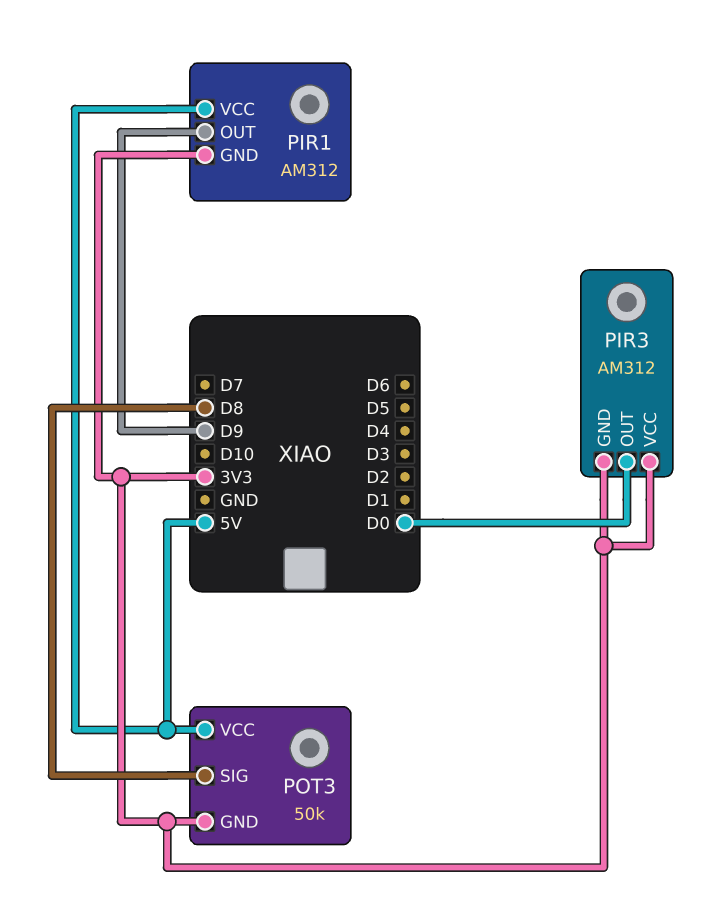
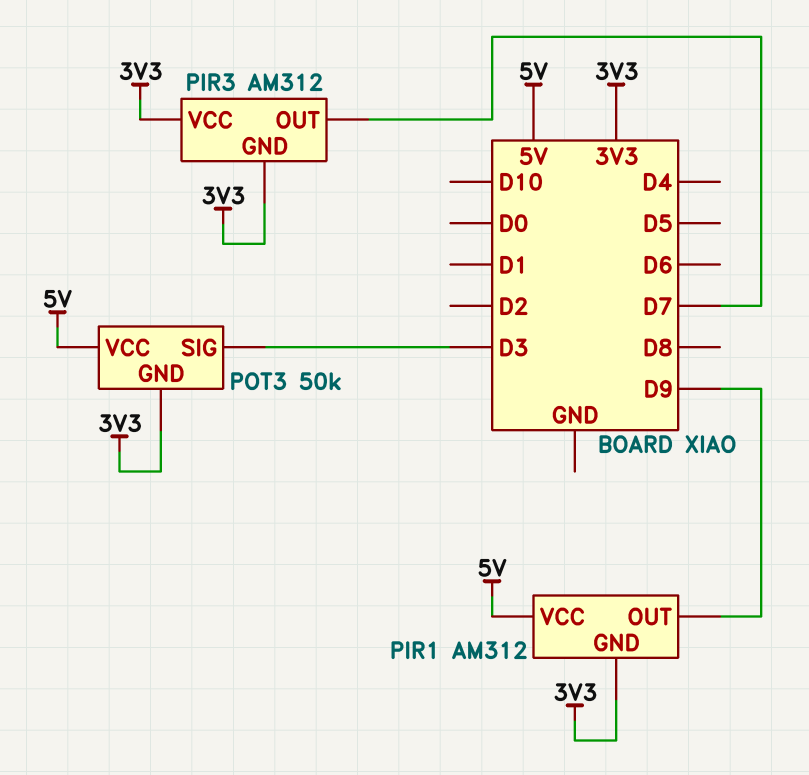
PIR3 pin OUT: D0 -> D7
POT3 pin SIG: D8 -> D3

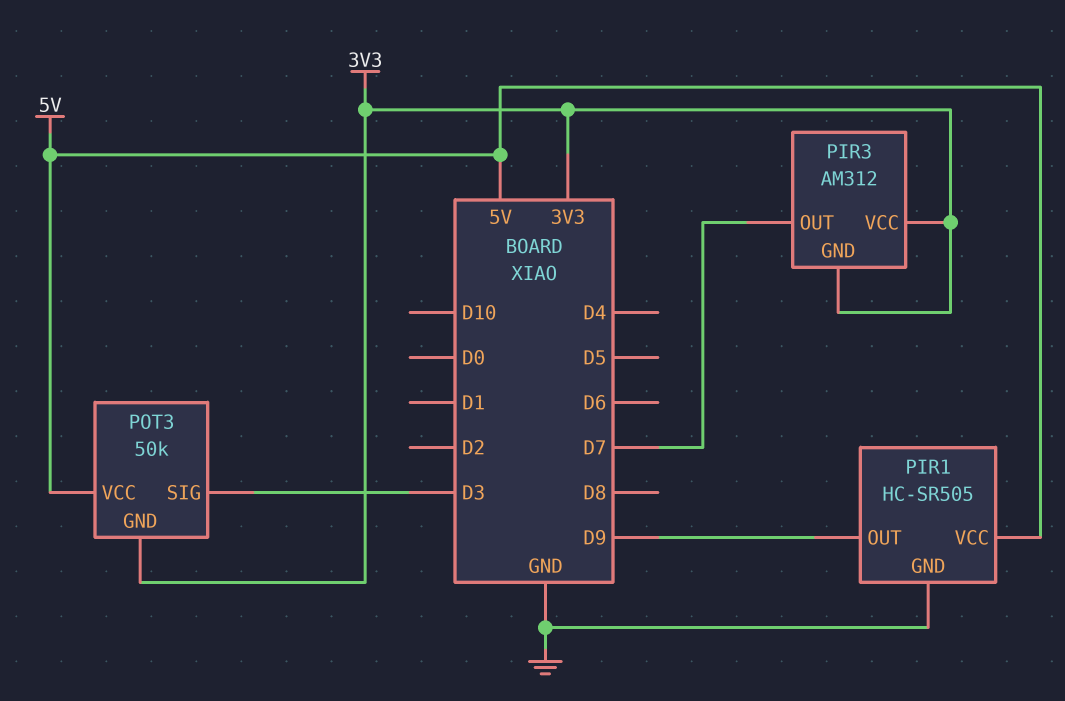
PIR1: AM312 -> HC-SR505
PIR1 pin GND: 3V3 -> GND

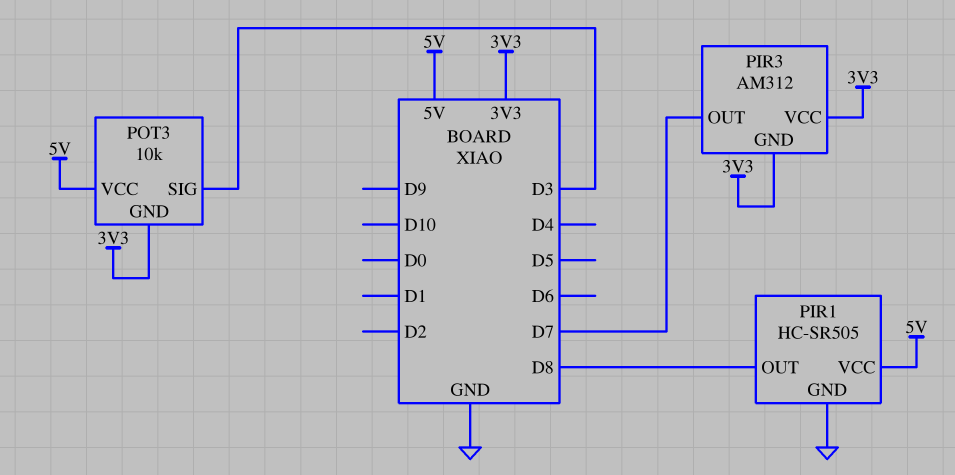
PIR1 pin OUT: D9 -> D8
POT3: 50k -> 10k

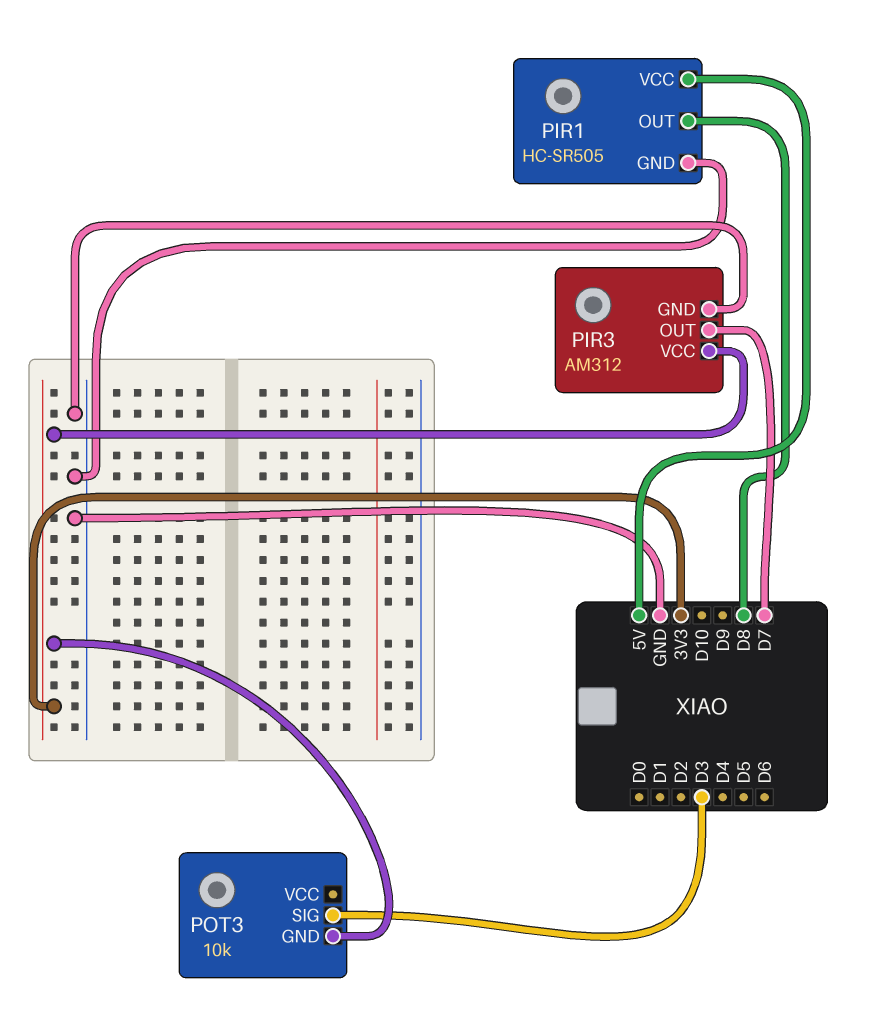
PIR3 pin GND: 3V3 -> GND
POT3 pin VCC: 5V -> none

